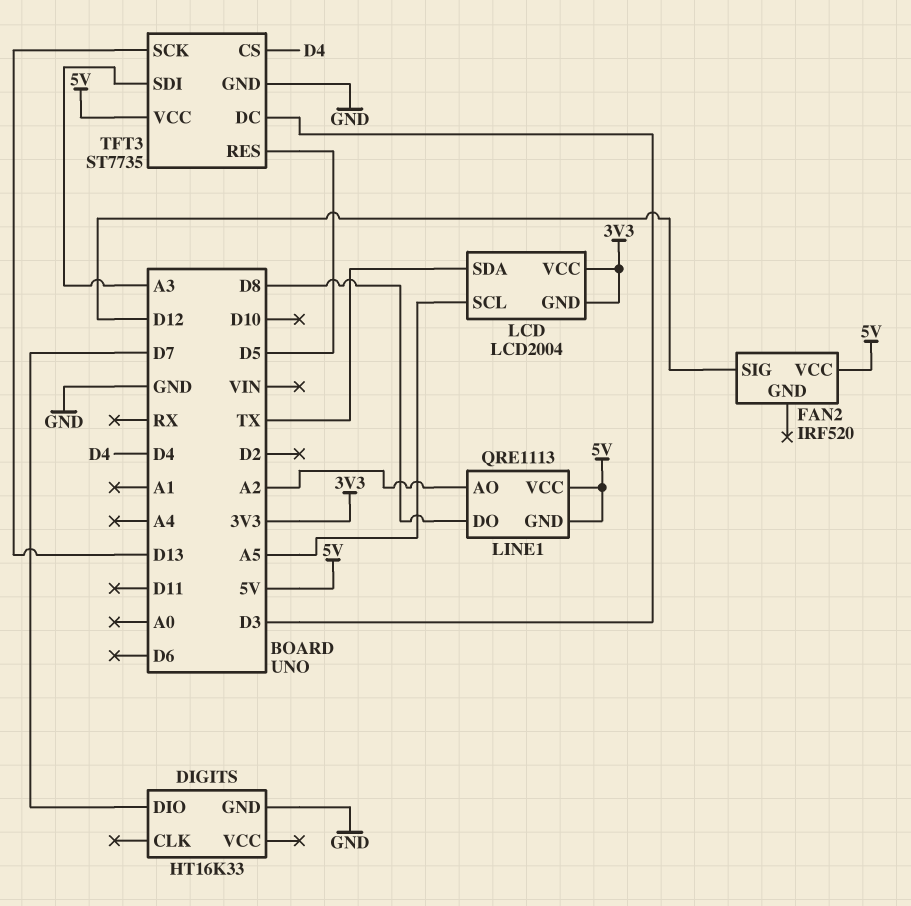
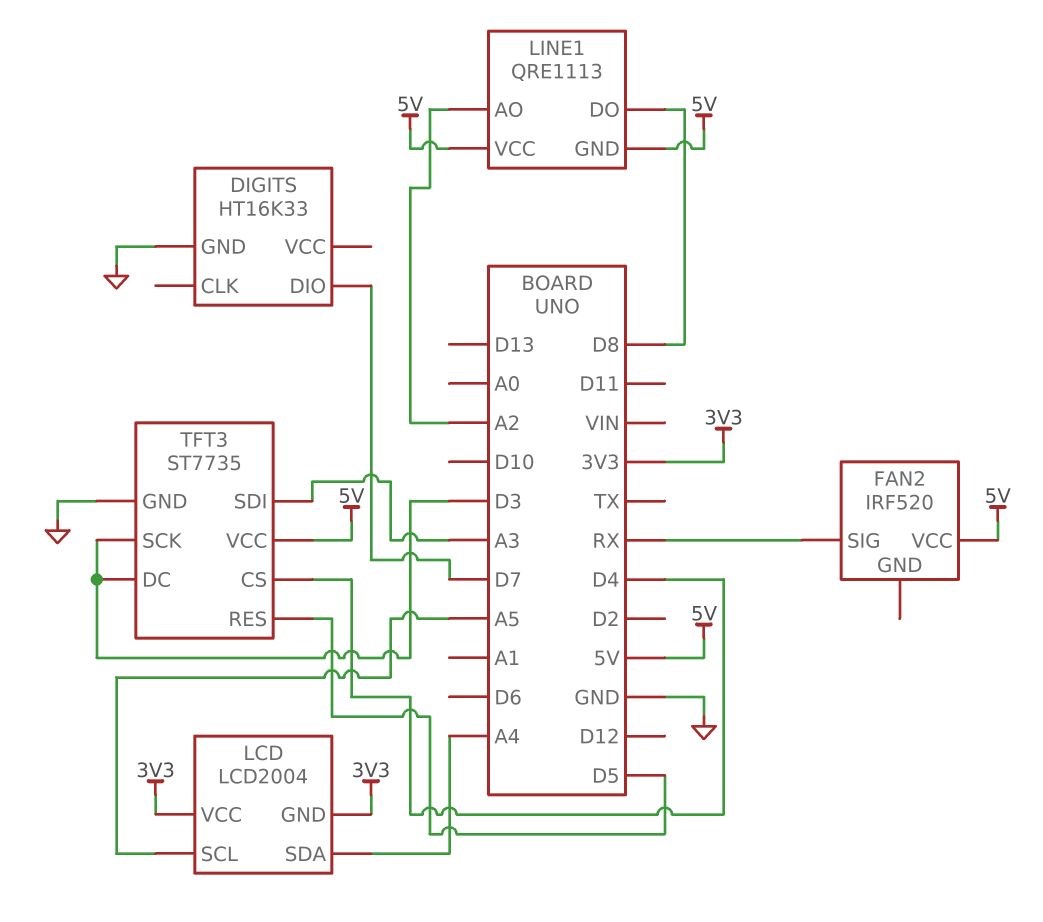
FAN2 pin SIG: D12 -> RX
LCD pin SDA: TX -> A4
TFT3 pin SCK: D13 -> D3

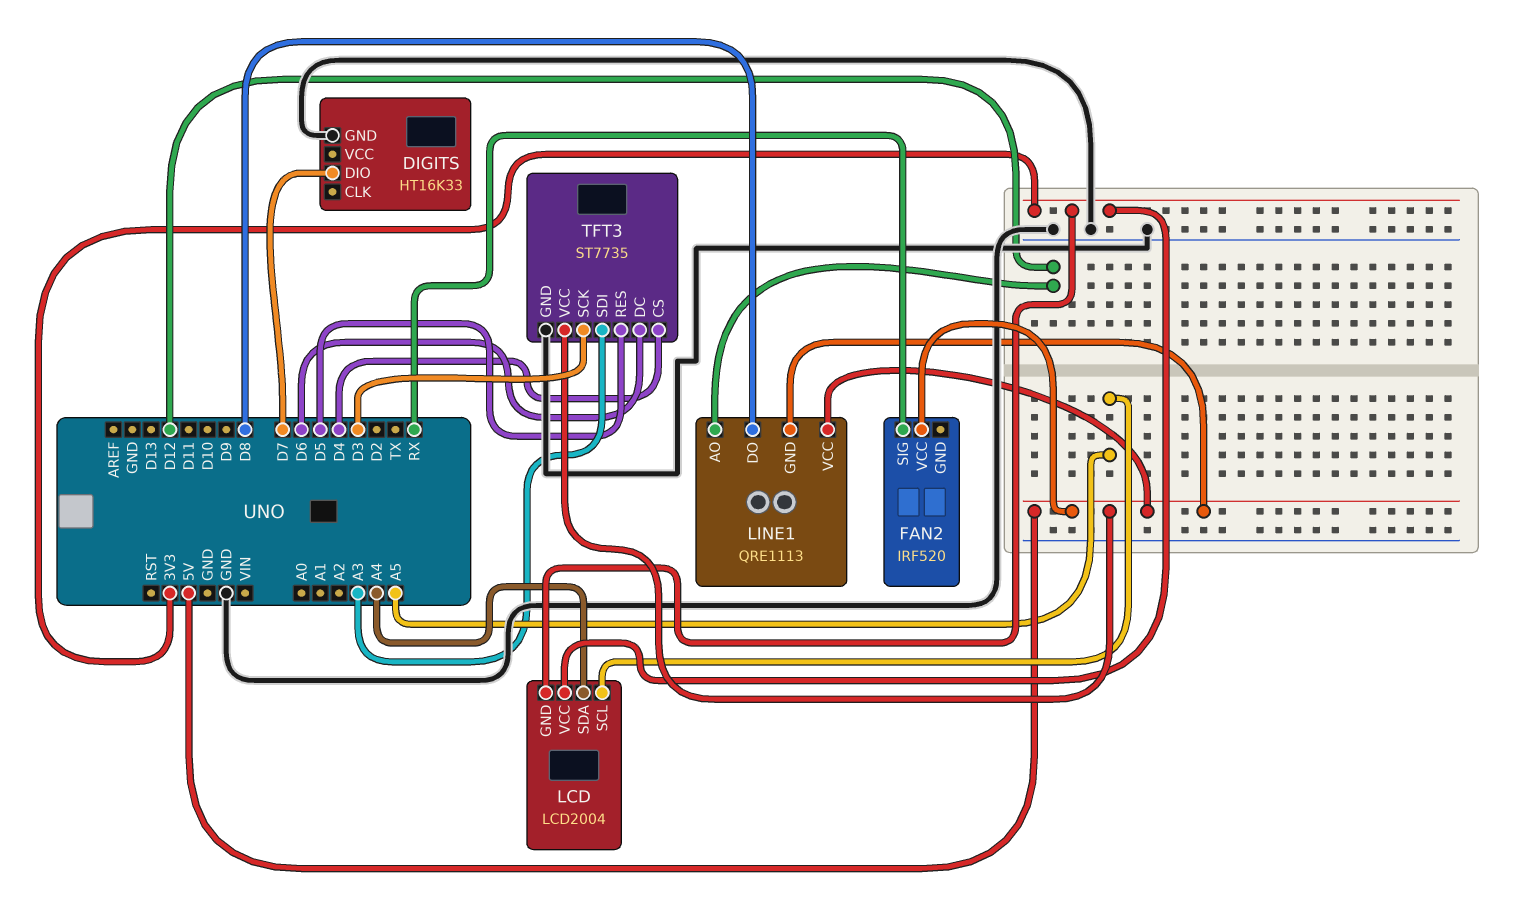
LINE1 pin AO: A2 -> D12
TFT3 pin DC: D3 -> D6

